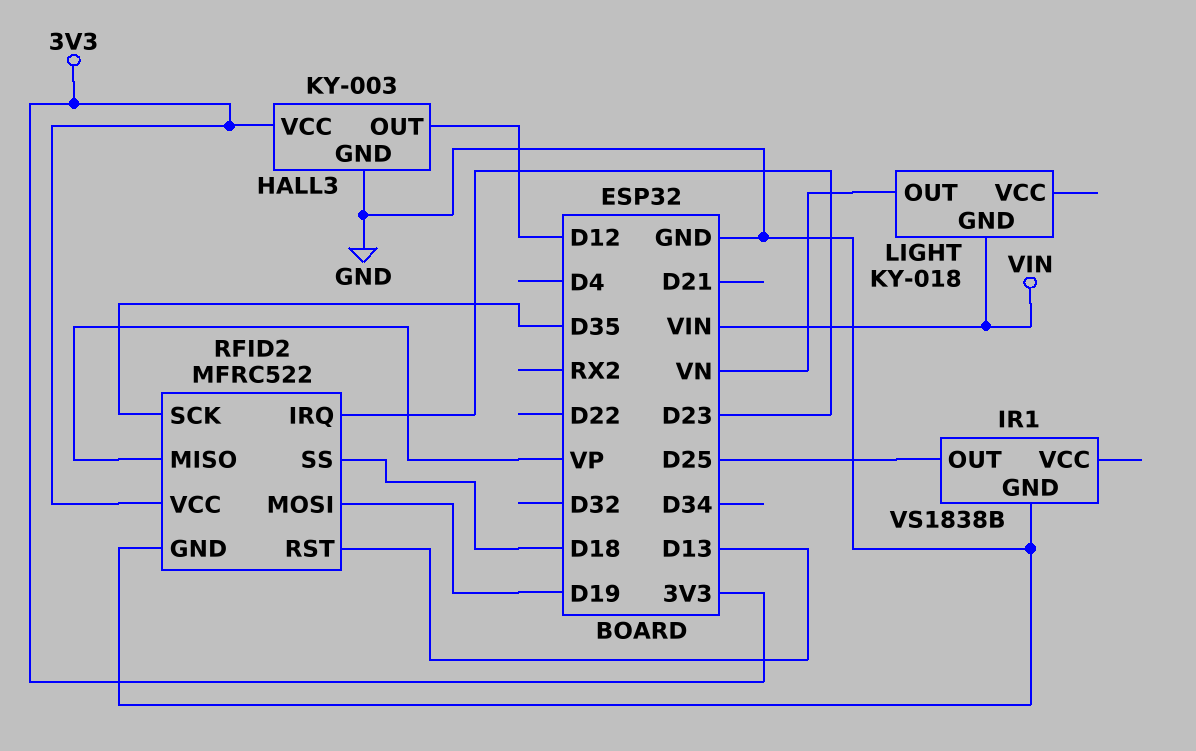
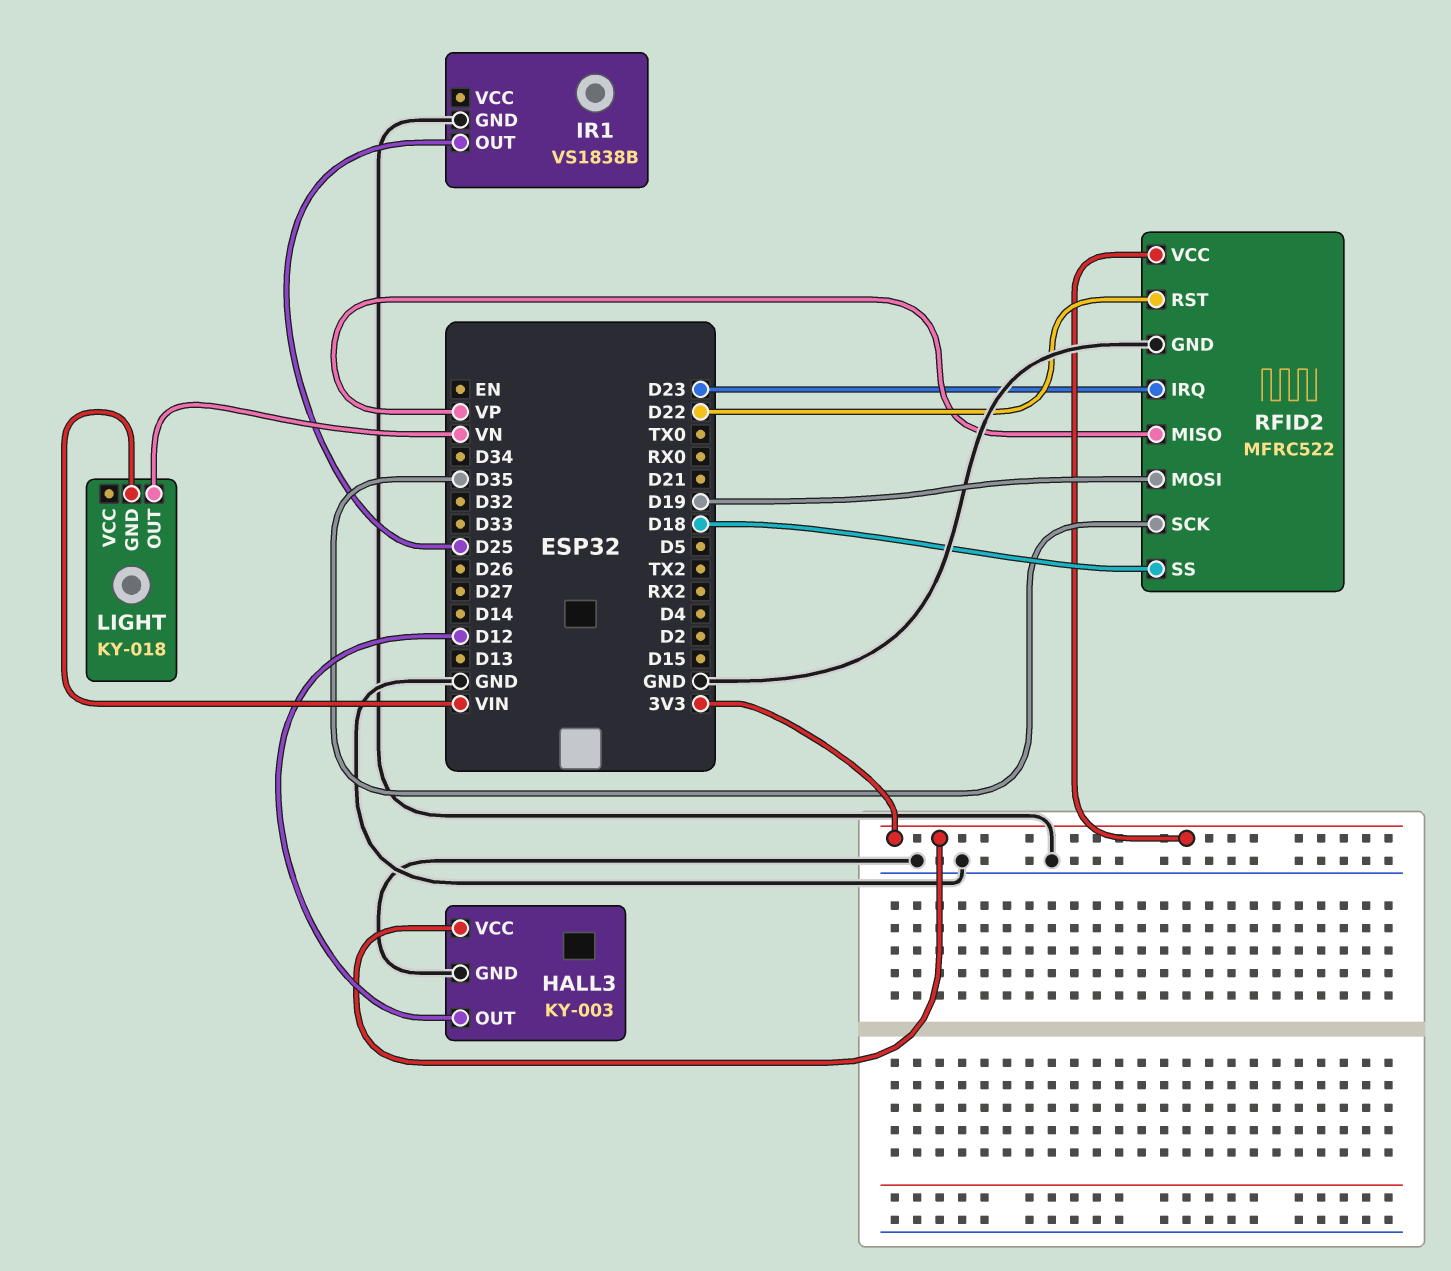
RFID2 pin RST: D13 -> D22

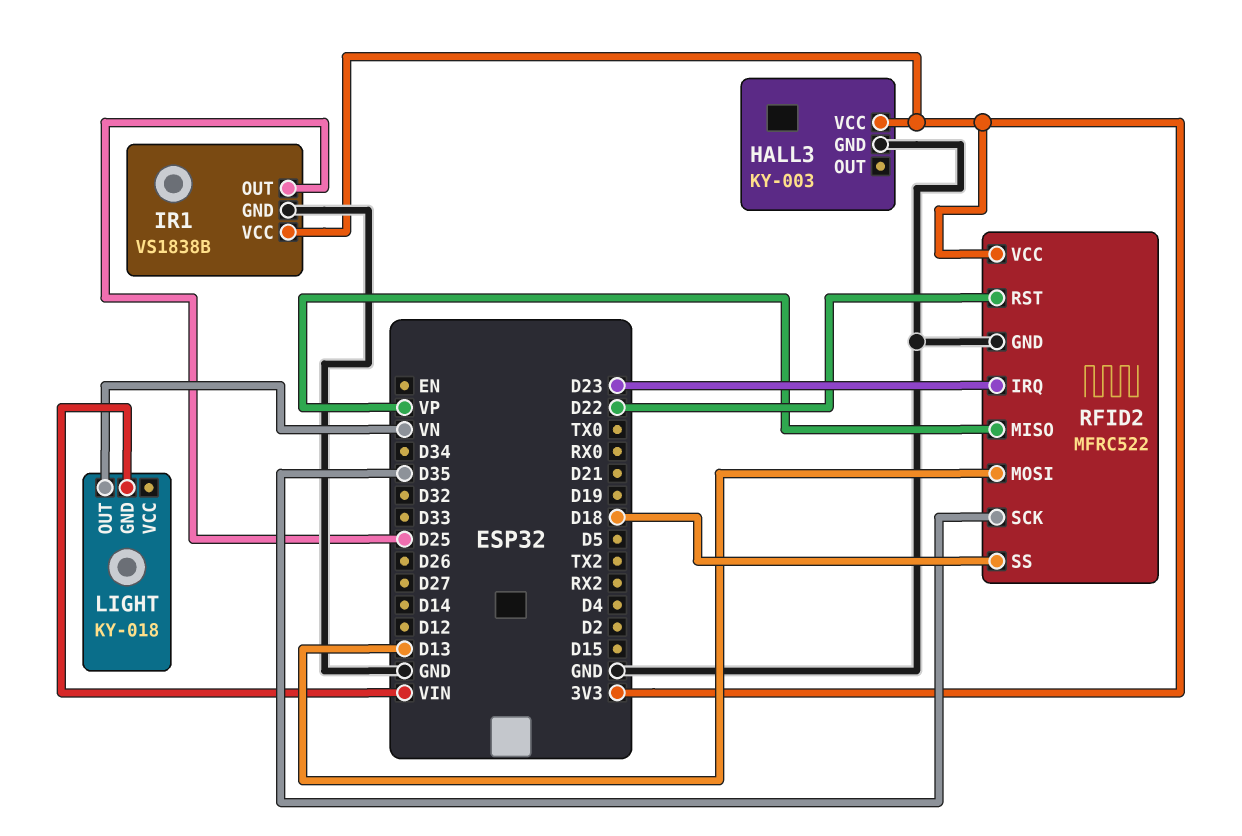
HALL3 pin OUT: D12 -> none
IR1 pin VCC: none -> 3V3
RFID2 pin MOSI: D19 -> D13

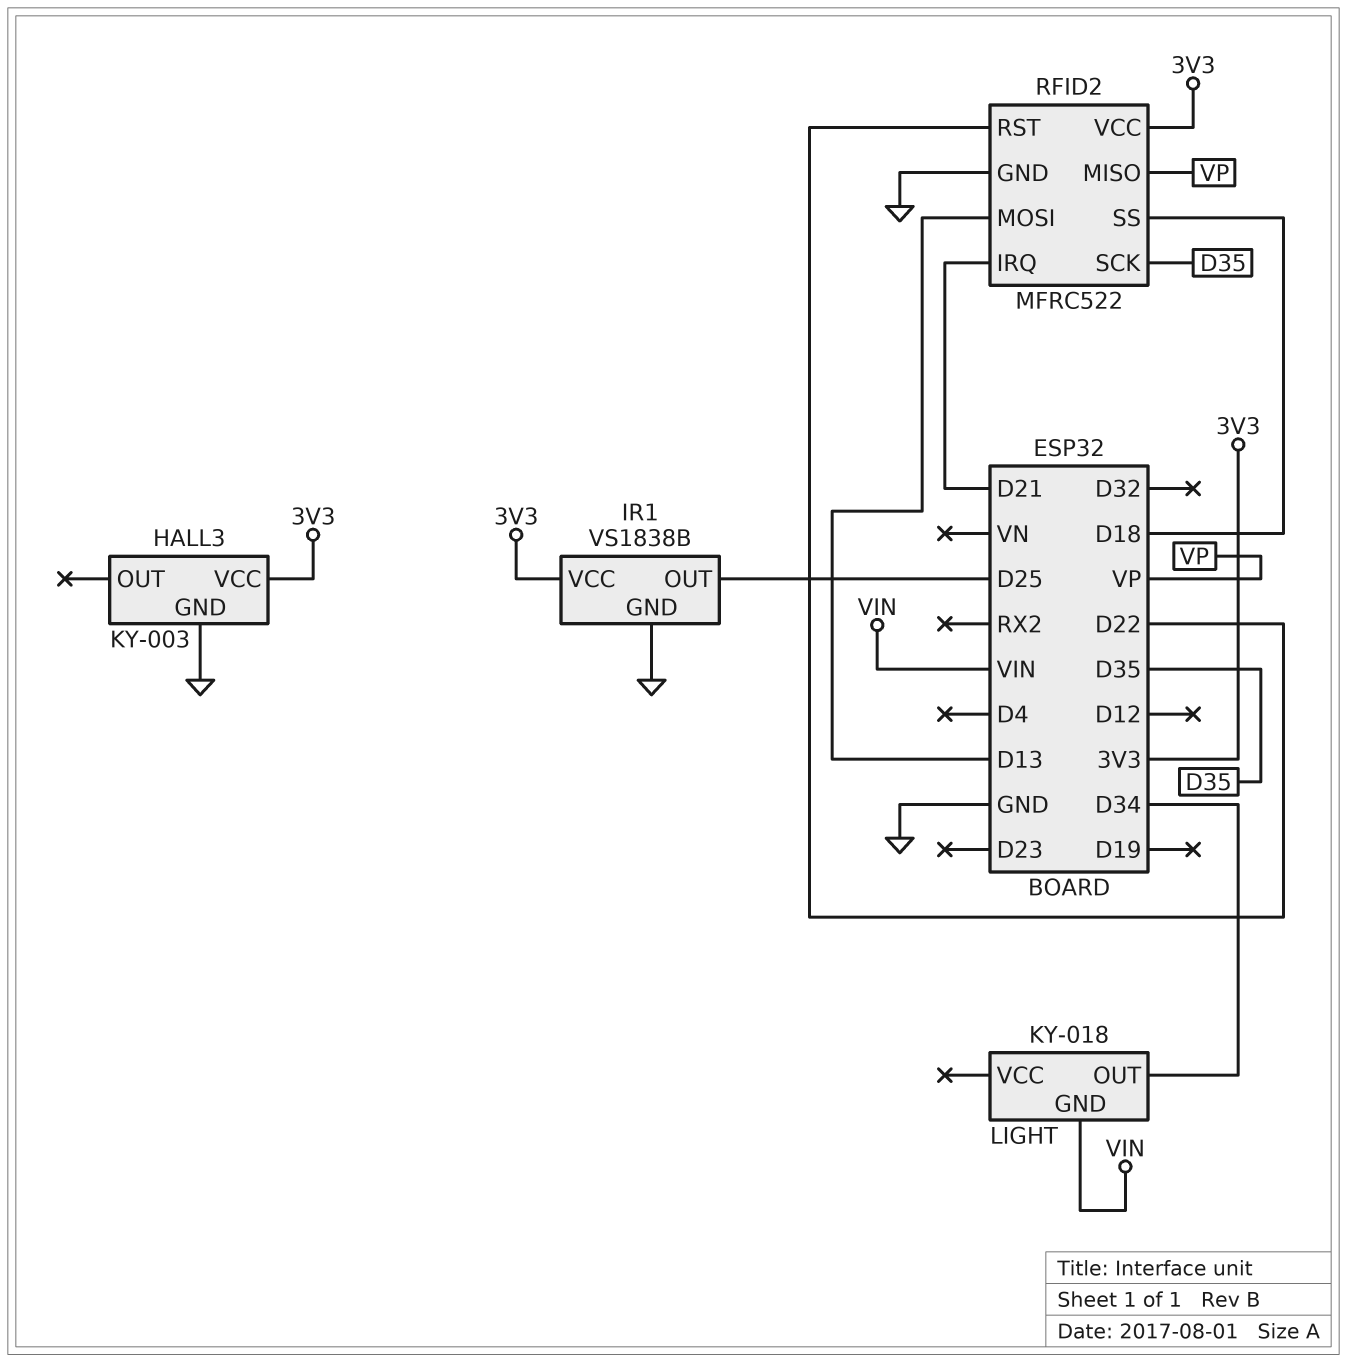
LIGHT pin OUT: VN -> D34
RFID2 pin IRQ: D23 -> D21

